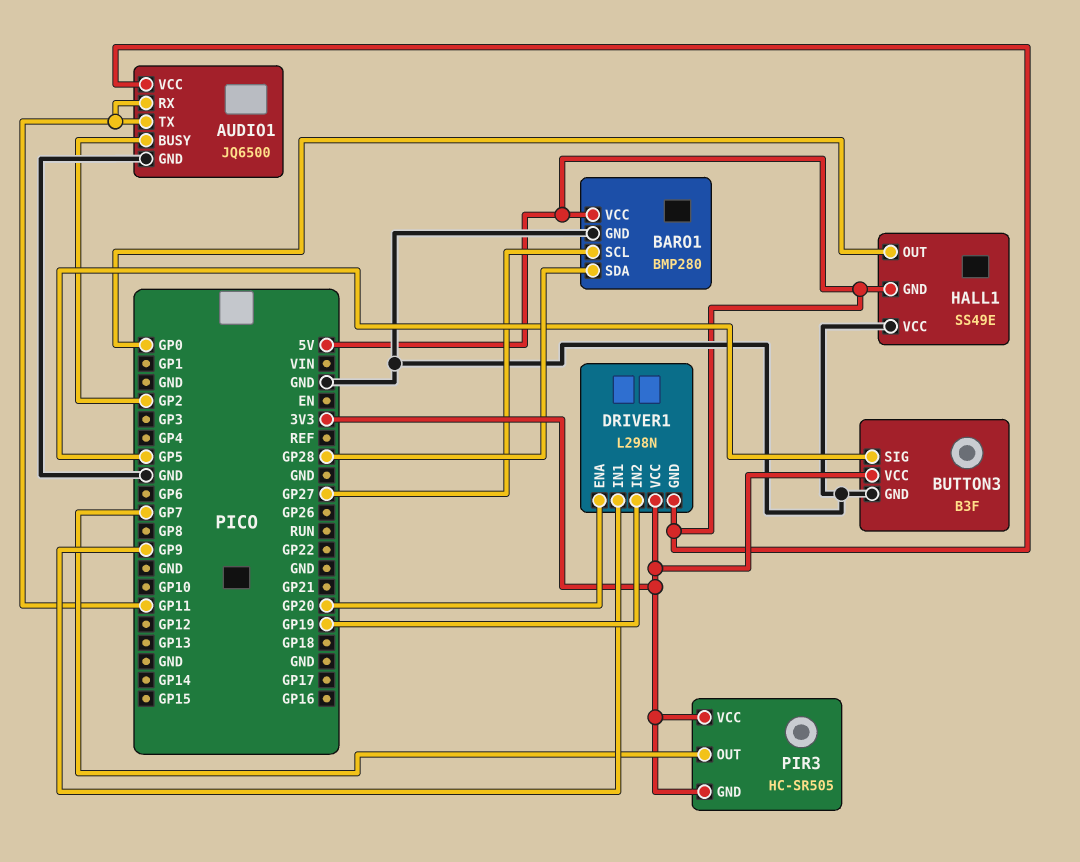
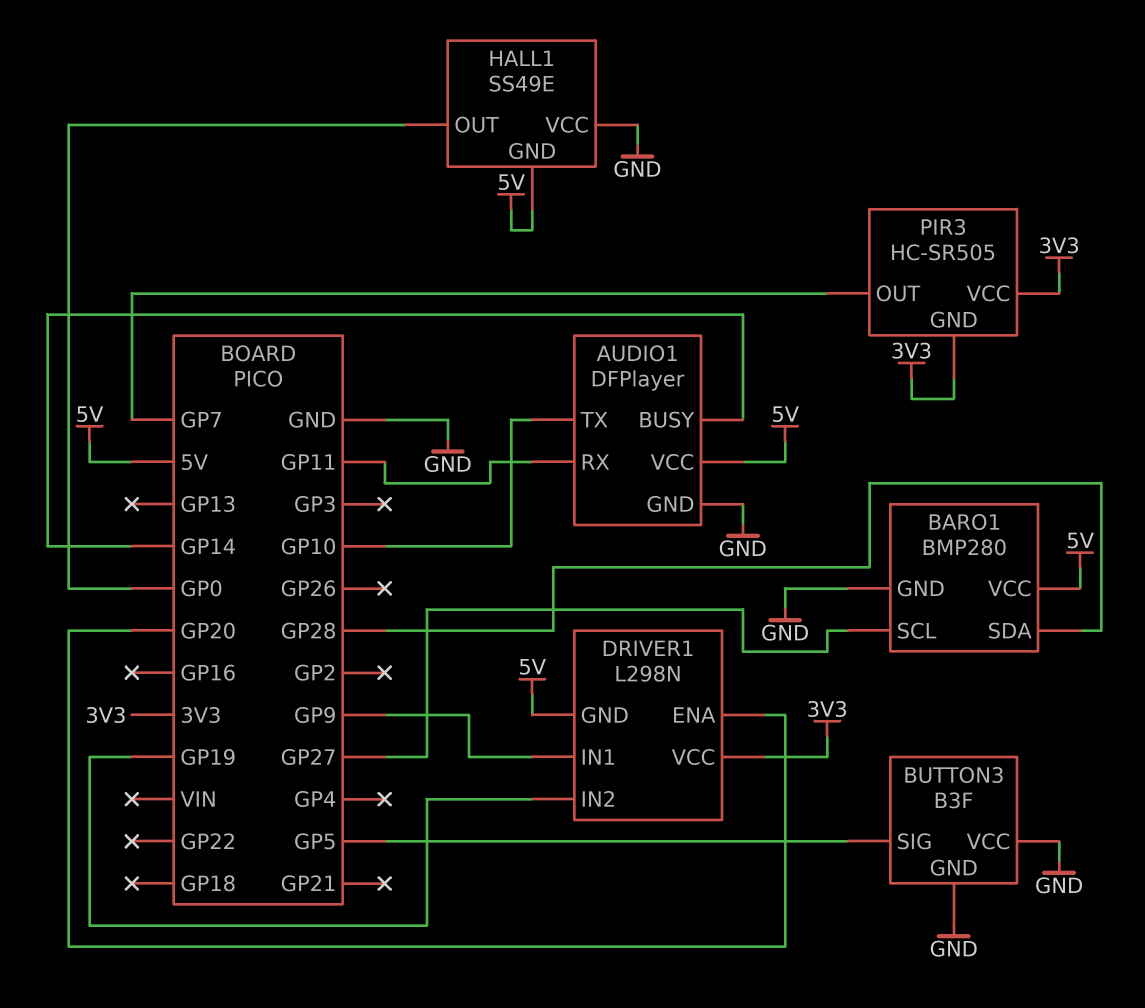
AUDIO1: JQ6500 -> DFPlayer
AUDIO1 pin BUSY: GP2 -> GP14
AUDIO1 pin TX: GP11 -> GP10
BUTTON3 pin VCC: 3V3 -> GND

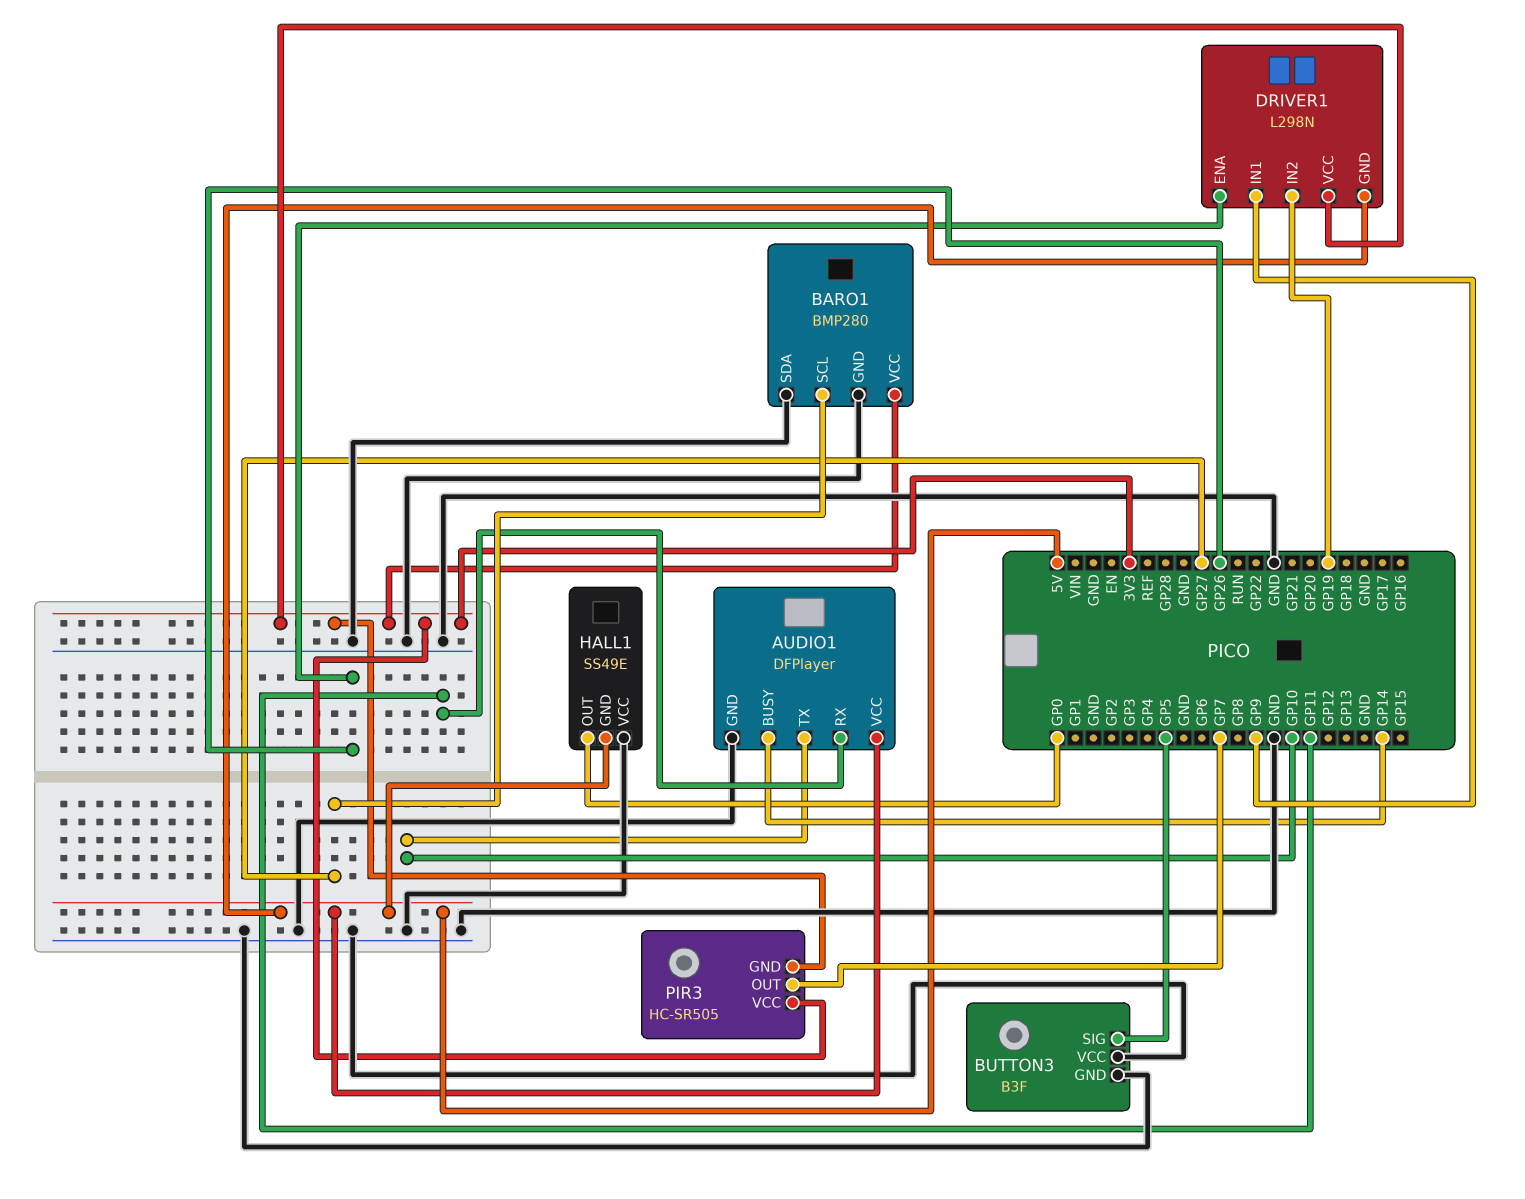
BARO1 pin SDA: GP28 -> GND
BARO1 pin VCC: 5V -> 3V3
DRIVER1 pin ENA: GP20 -> GP26

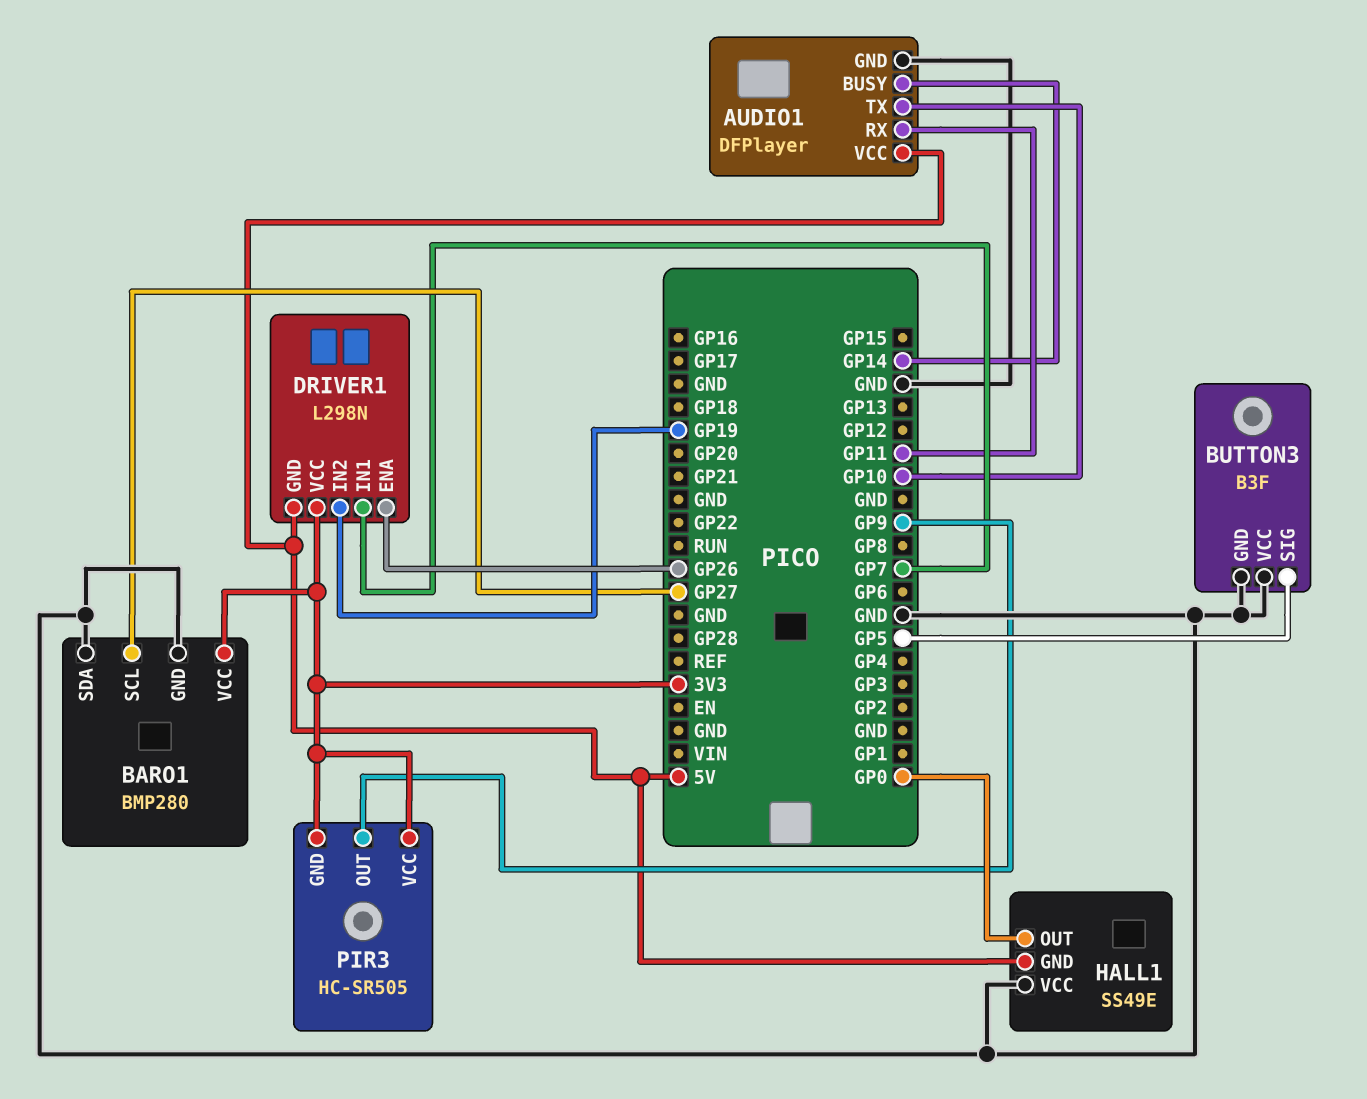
DRIVER1 pin IN1: GP9 -> GP7
PIR3 pin OUT: GP7 -> GP9

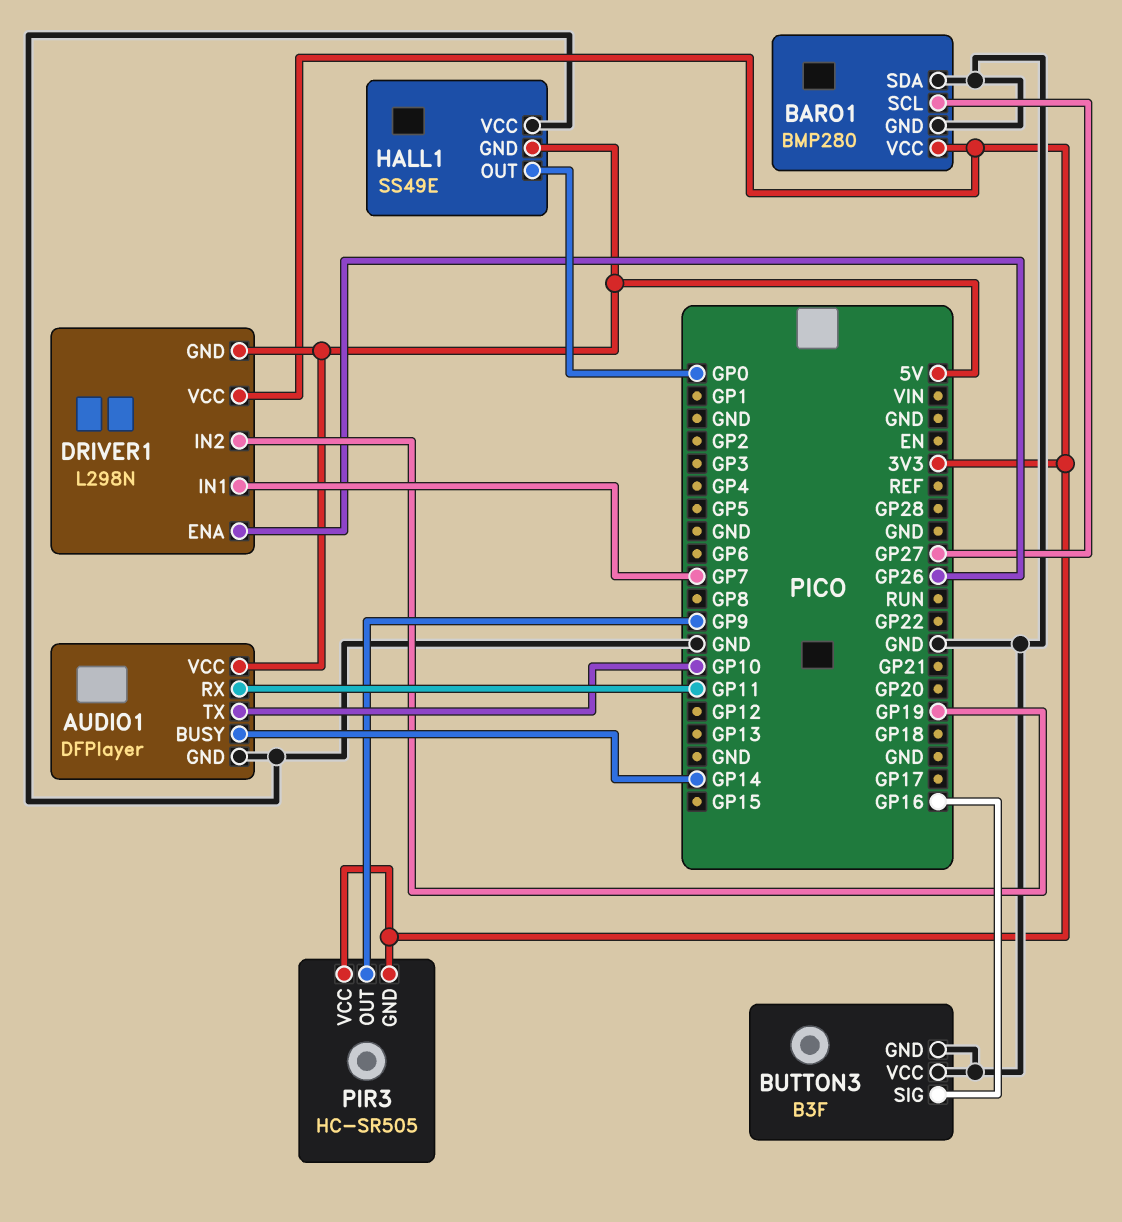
BUTTON3 pin SIG: GP5 -> GP16

